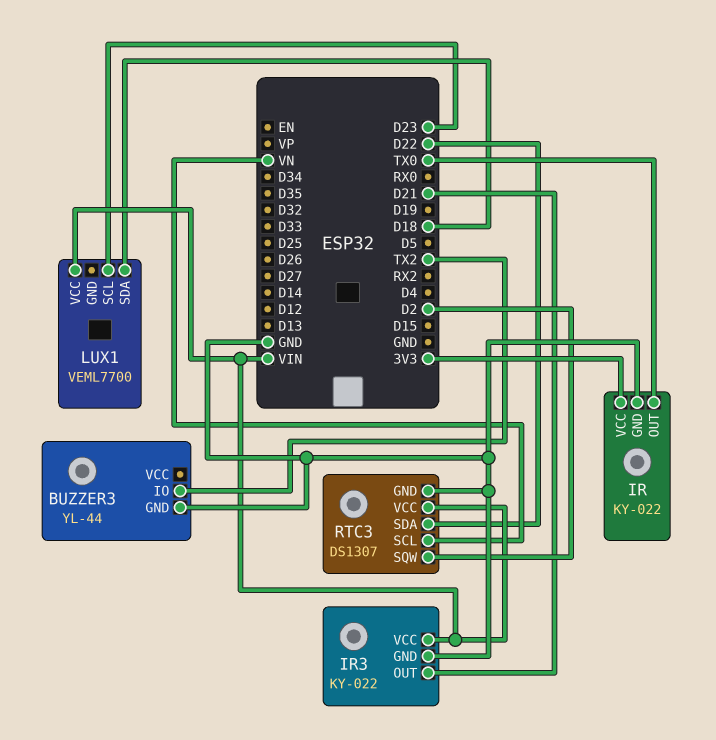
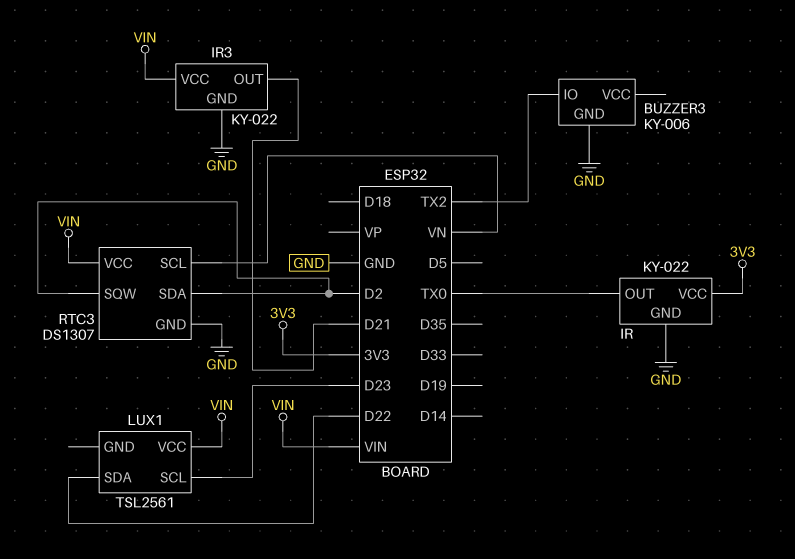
BUZZER3: YL-44 -> KY-006
LUX1: VEML7700 -> TSL2561
LUX1 pin SDA: D18 -> D22
RTC3 pin SDA: D22 -> D2

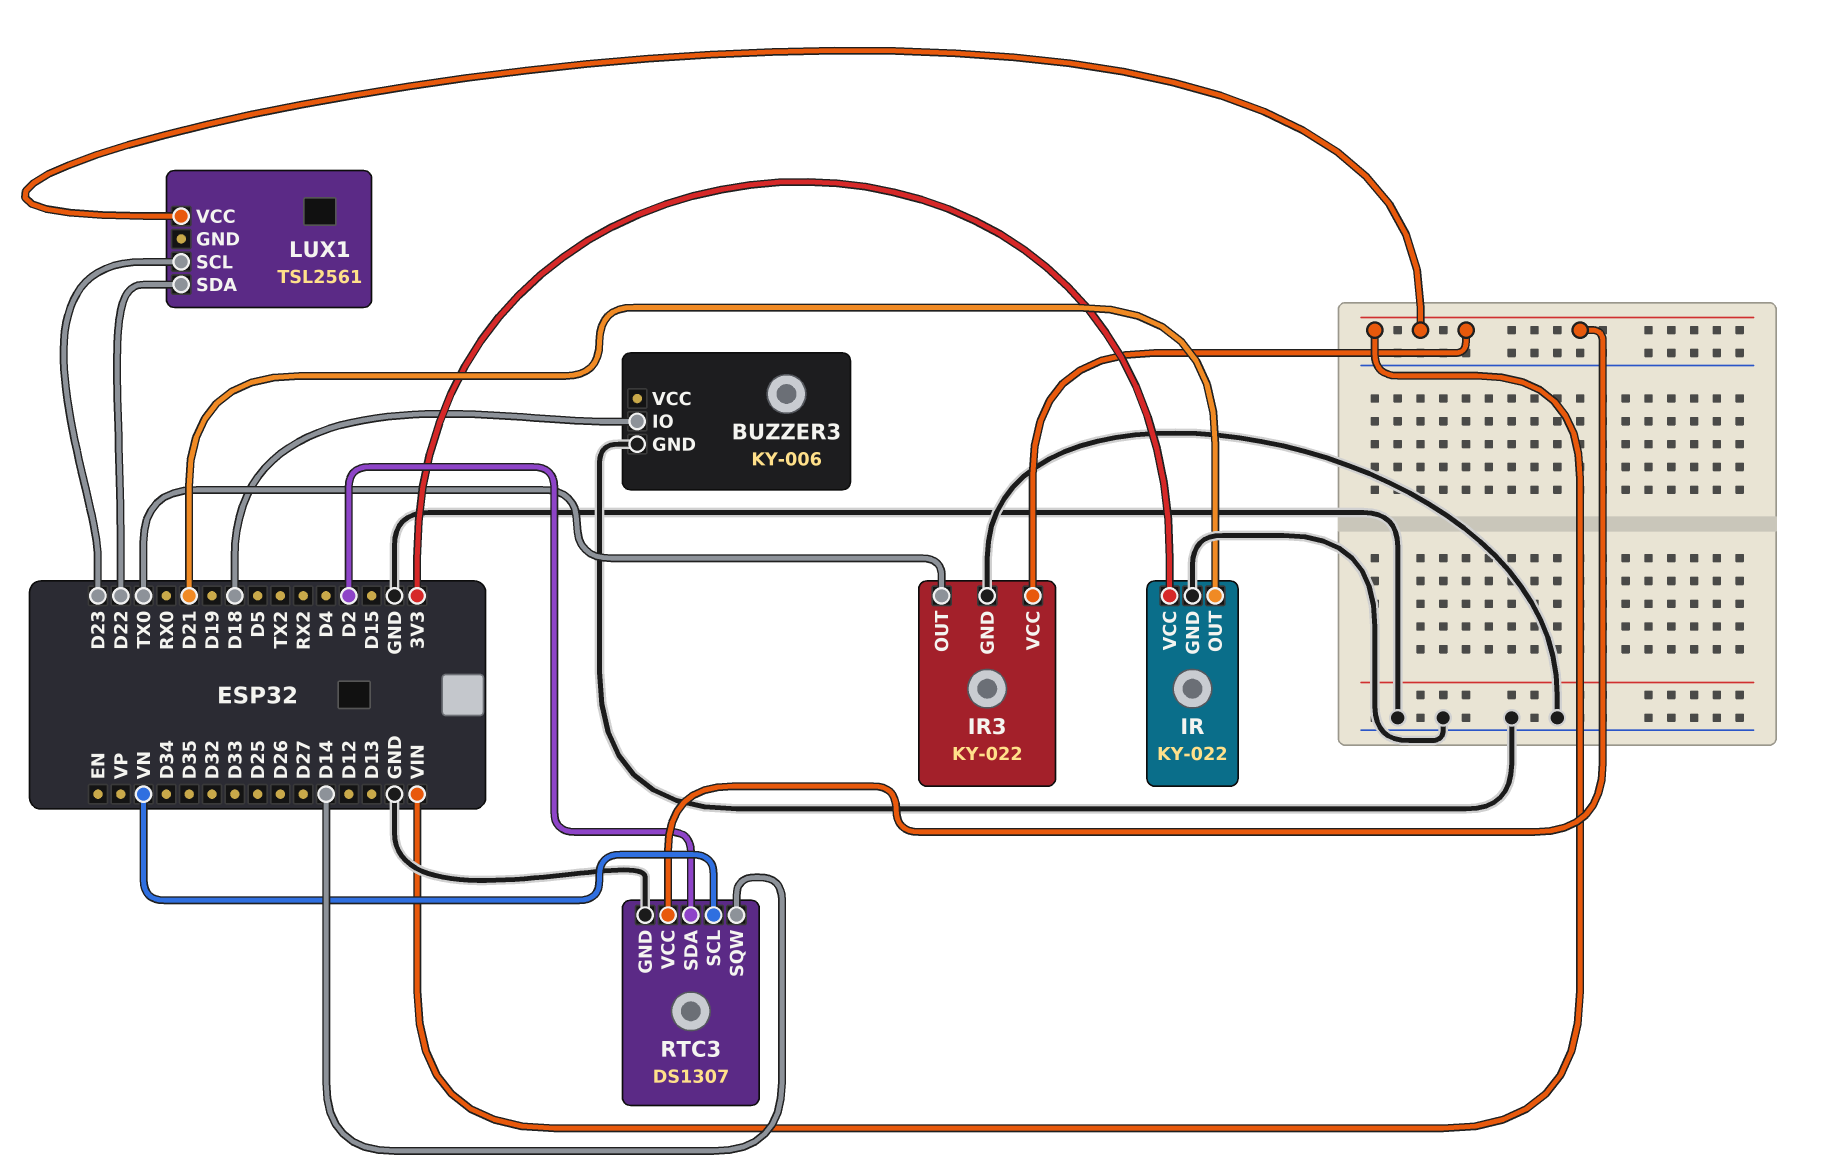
BUZZER3 pin IO: TX2 -> D18
IR pin OUT: TX0 -> D21
IR3 pin OUT: D21 -> TX0
RTC3 pin SQW: D2 -> D14

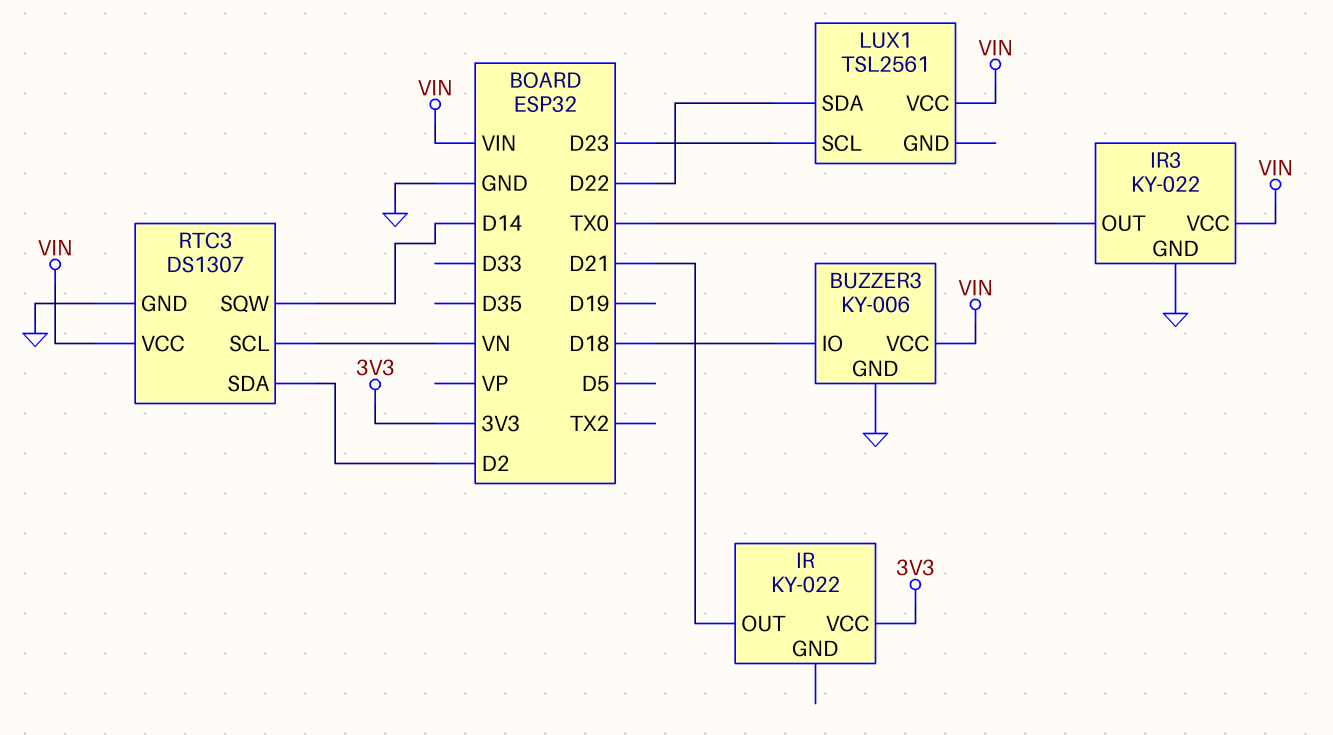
BUZZER3 pin VCC: none -> VIN
IR pin GND: GND -> none

